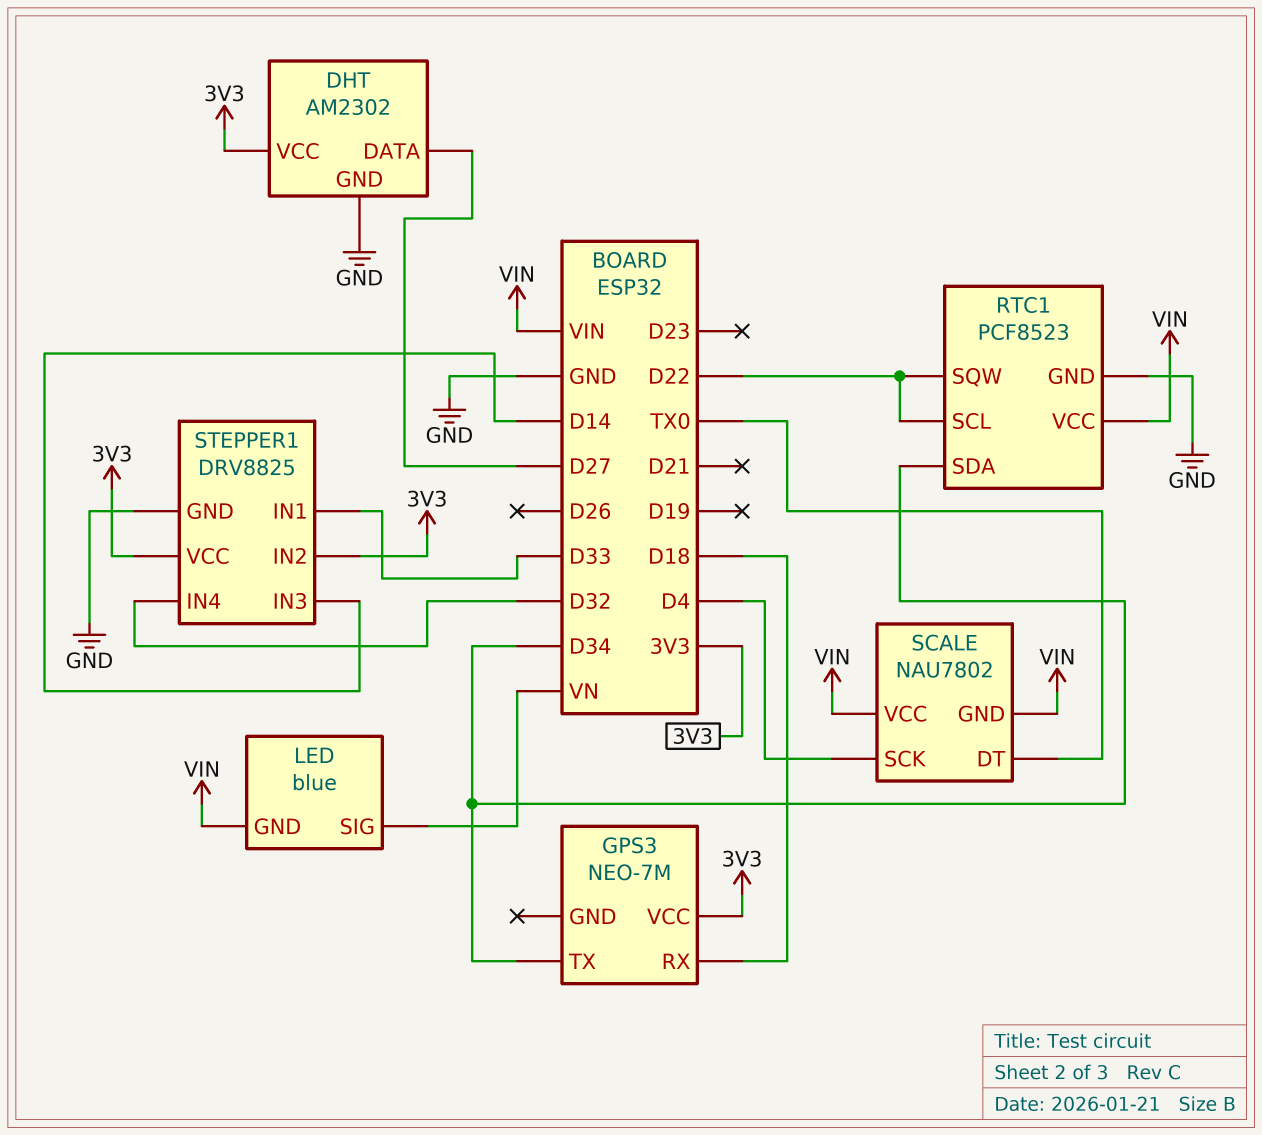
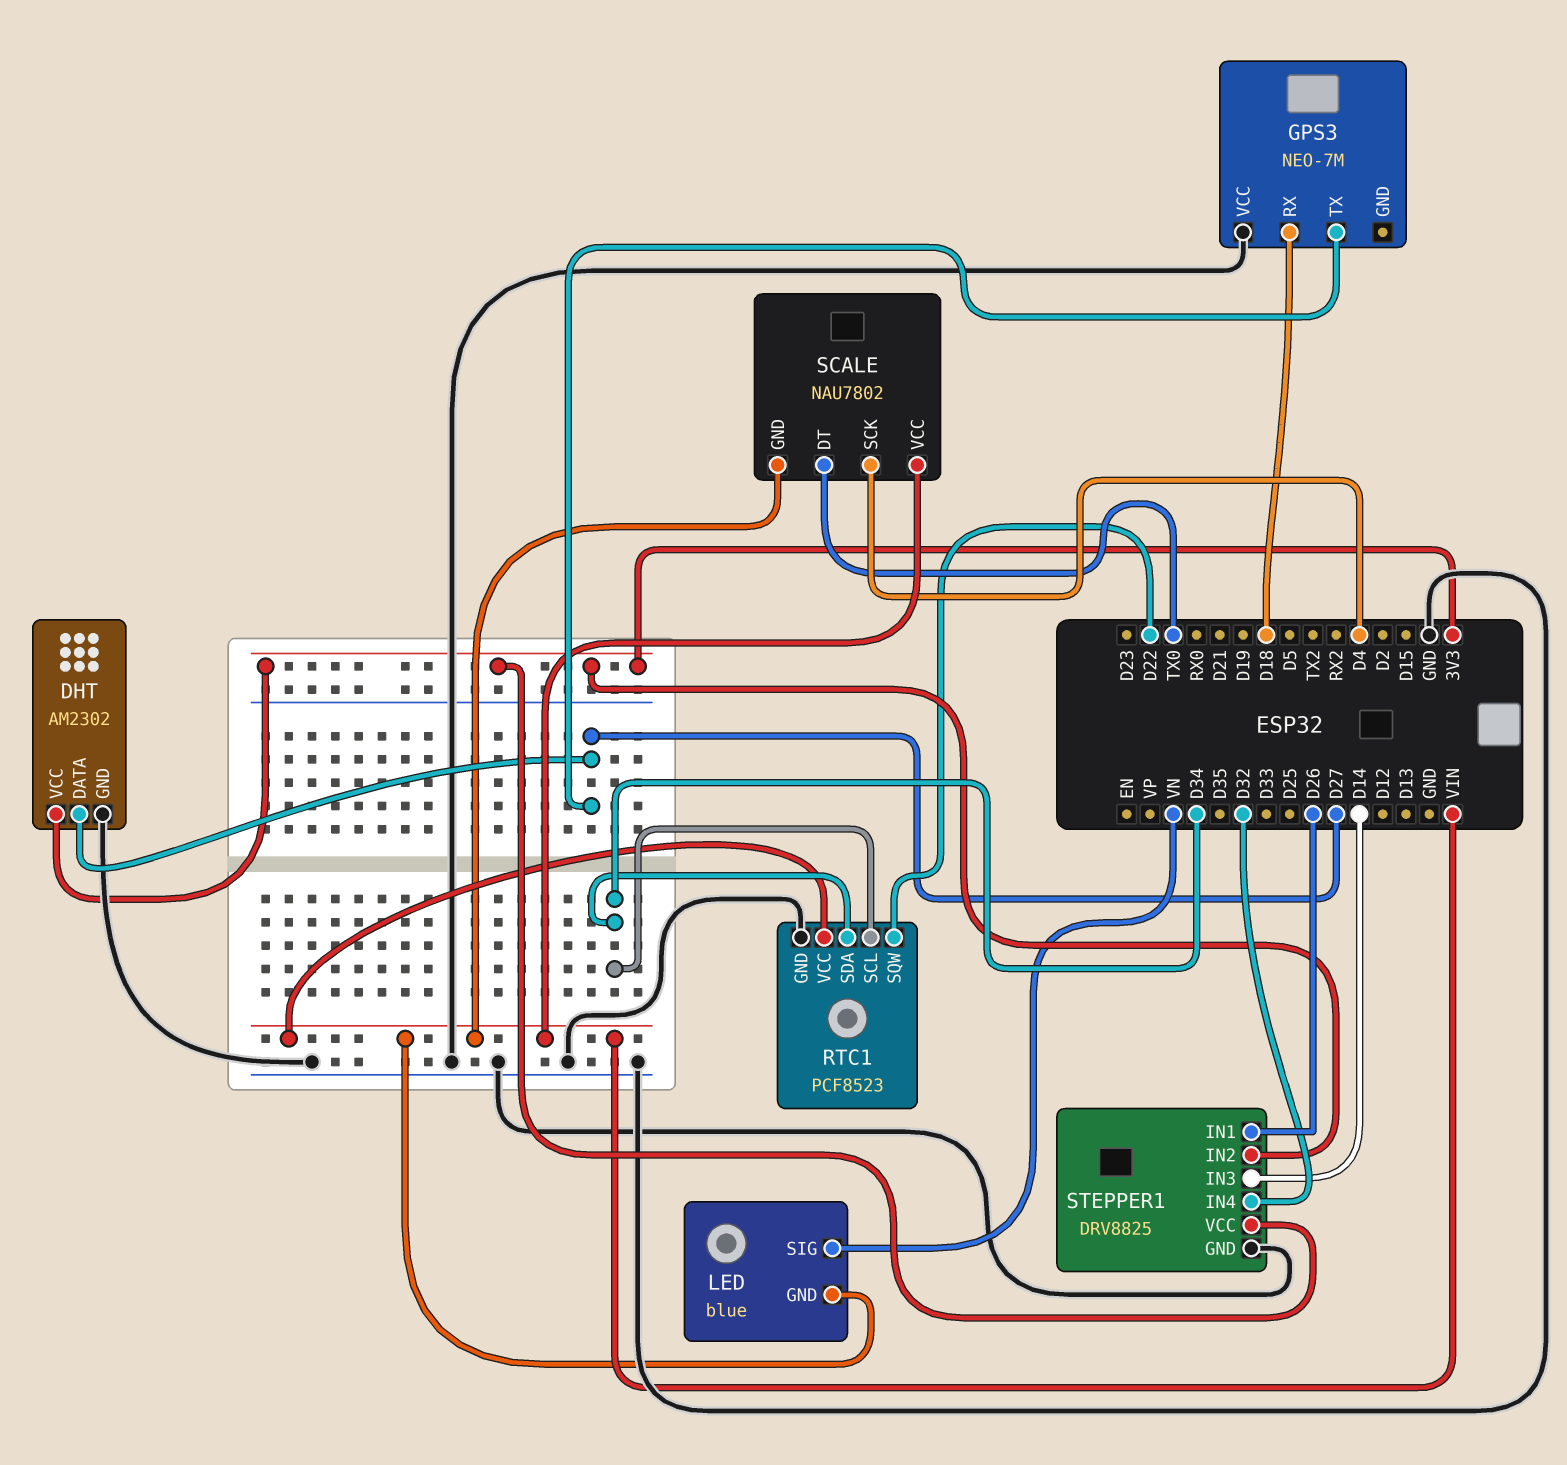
GPS3 pin TX: D34 -> D27
GPS3 pin VCC: 3V3 -> GND
RTC1 pin SCL: D22 -> D34
STEPPER1 pin IN1: D33 -> D26

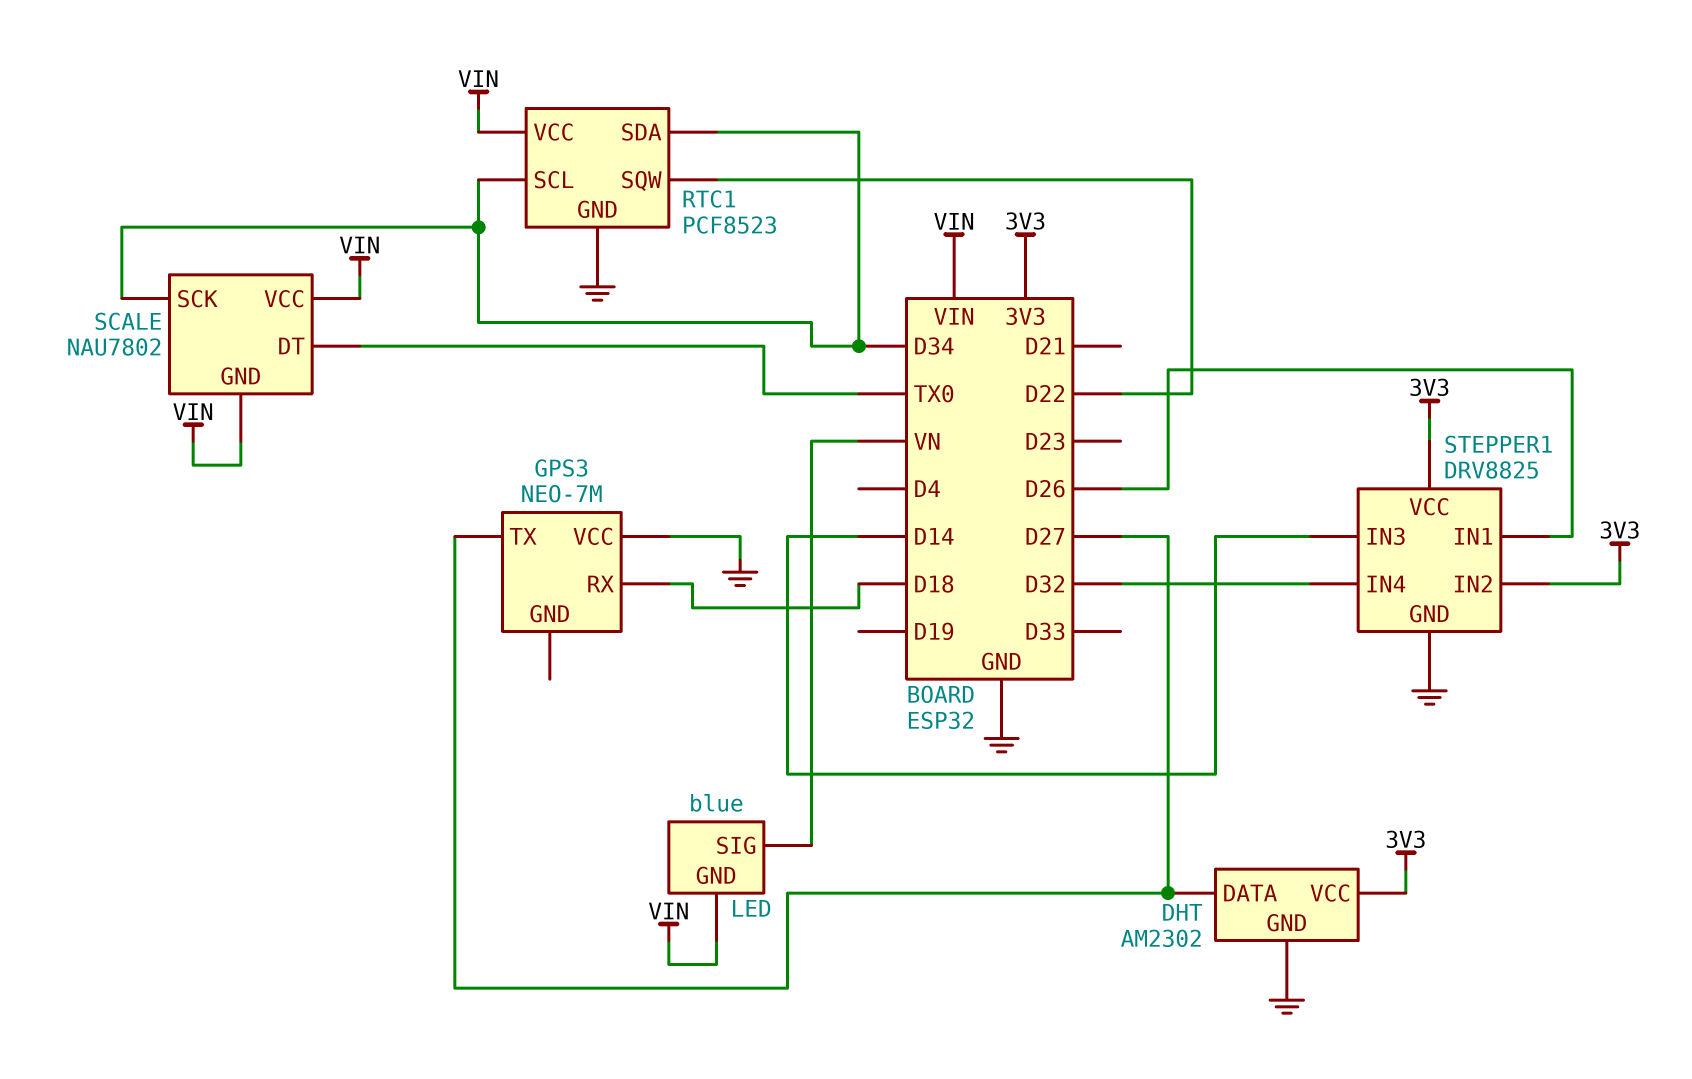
SCALE pin SCK: D4 -> D34

